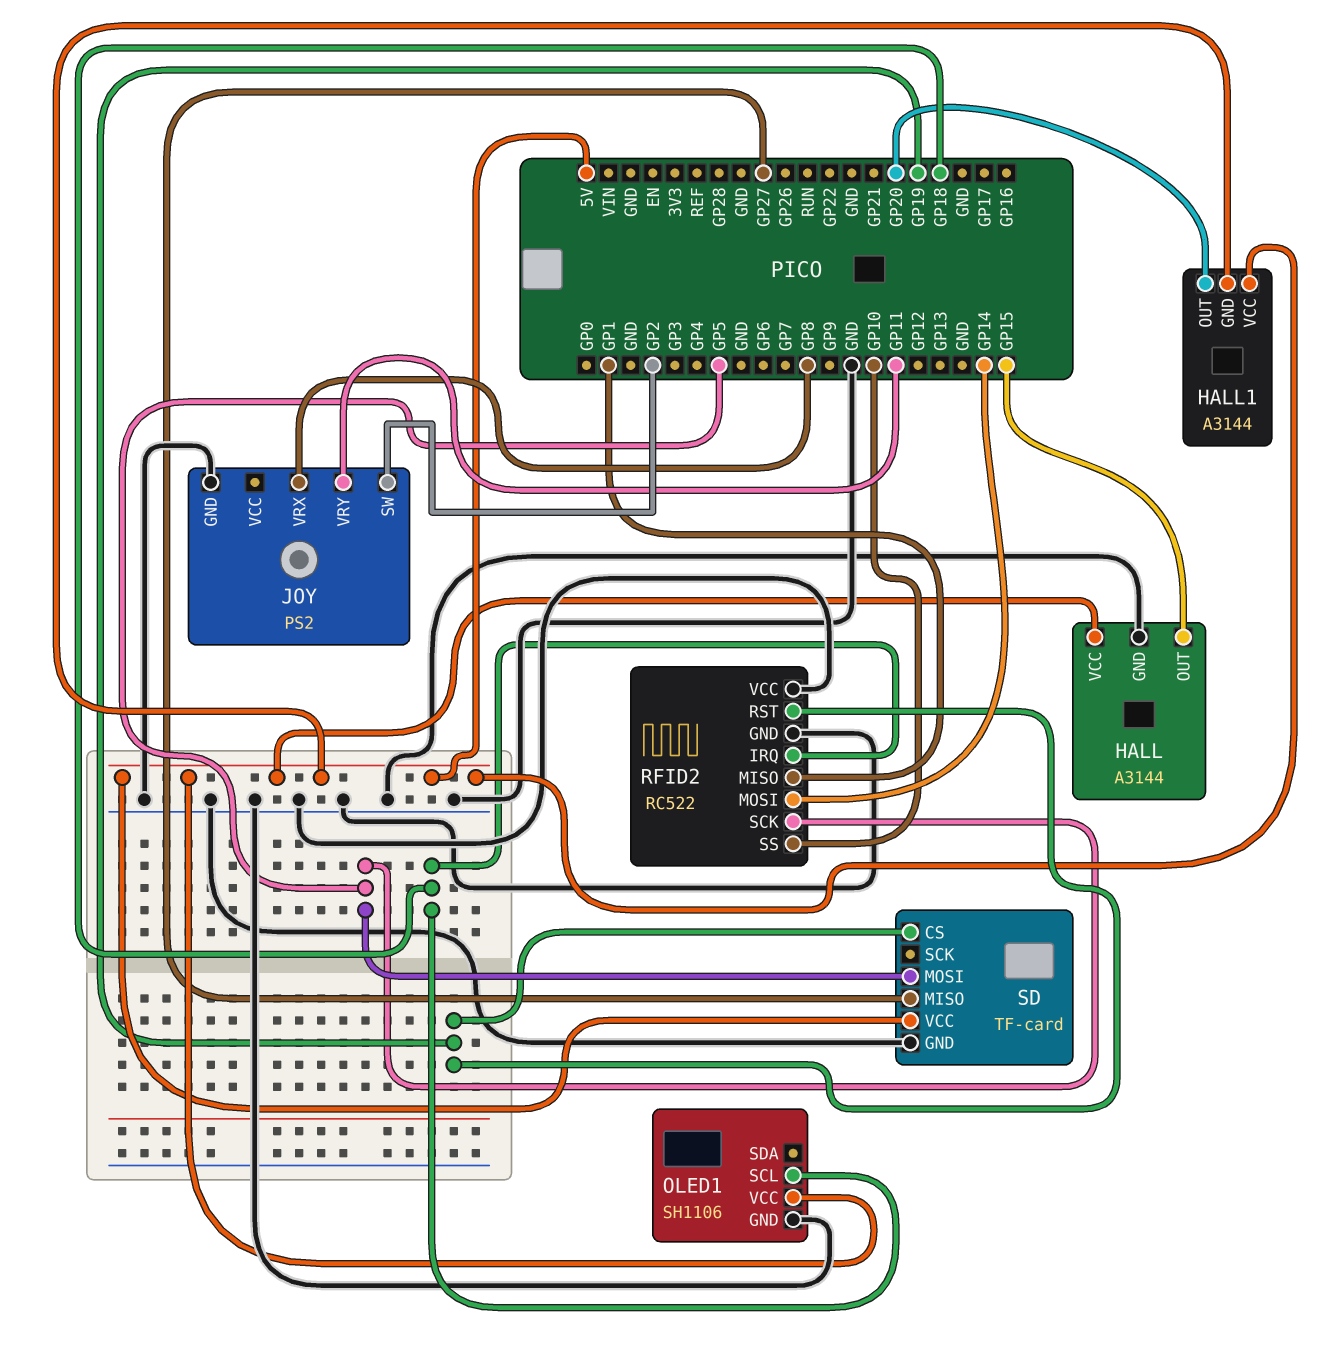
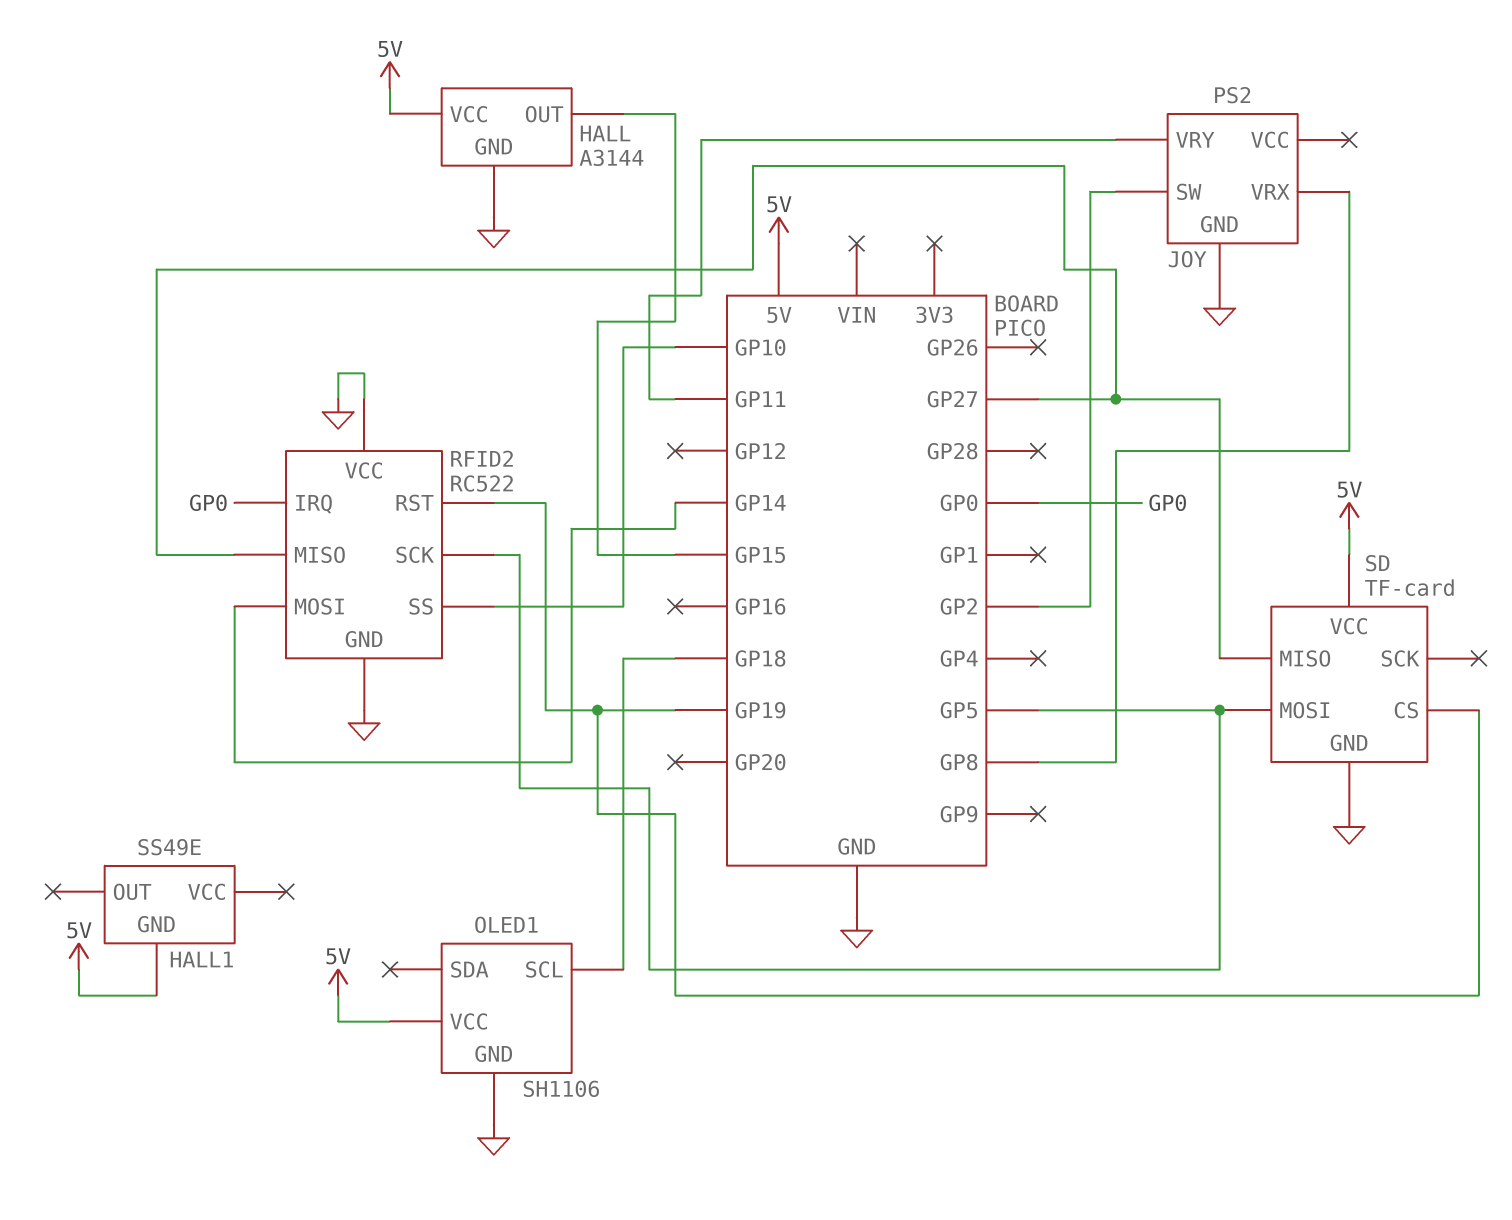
HALL1: A3144 -> SS49E
HALL1 pin OUT: GP20 -> none
HALL1 pin VCC: 5V -> none
RFID2 pin IRQ: GP18 -> GP0
RFID2 pin MISO: GP1 -> GP27

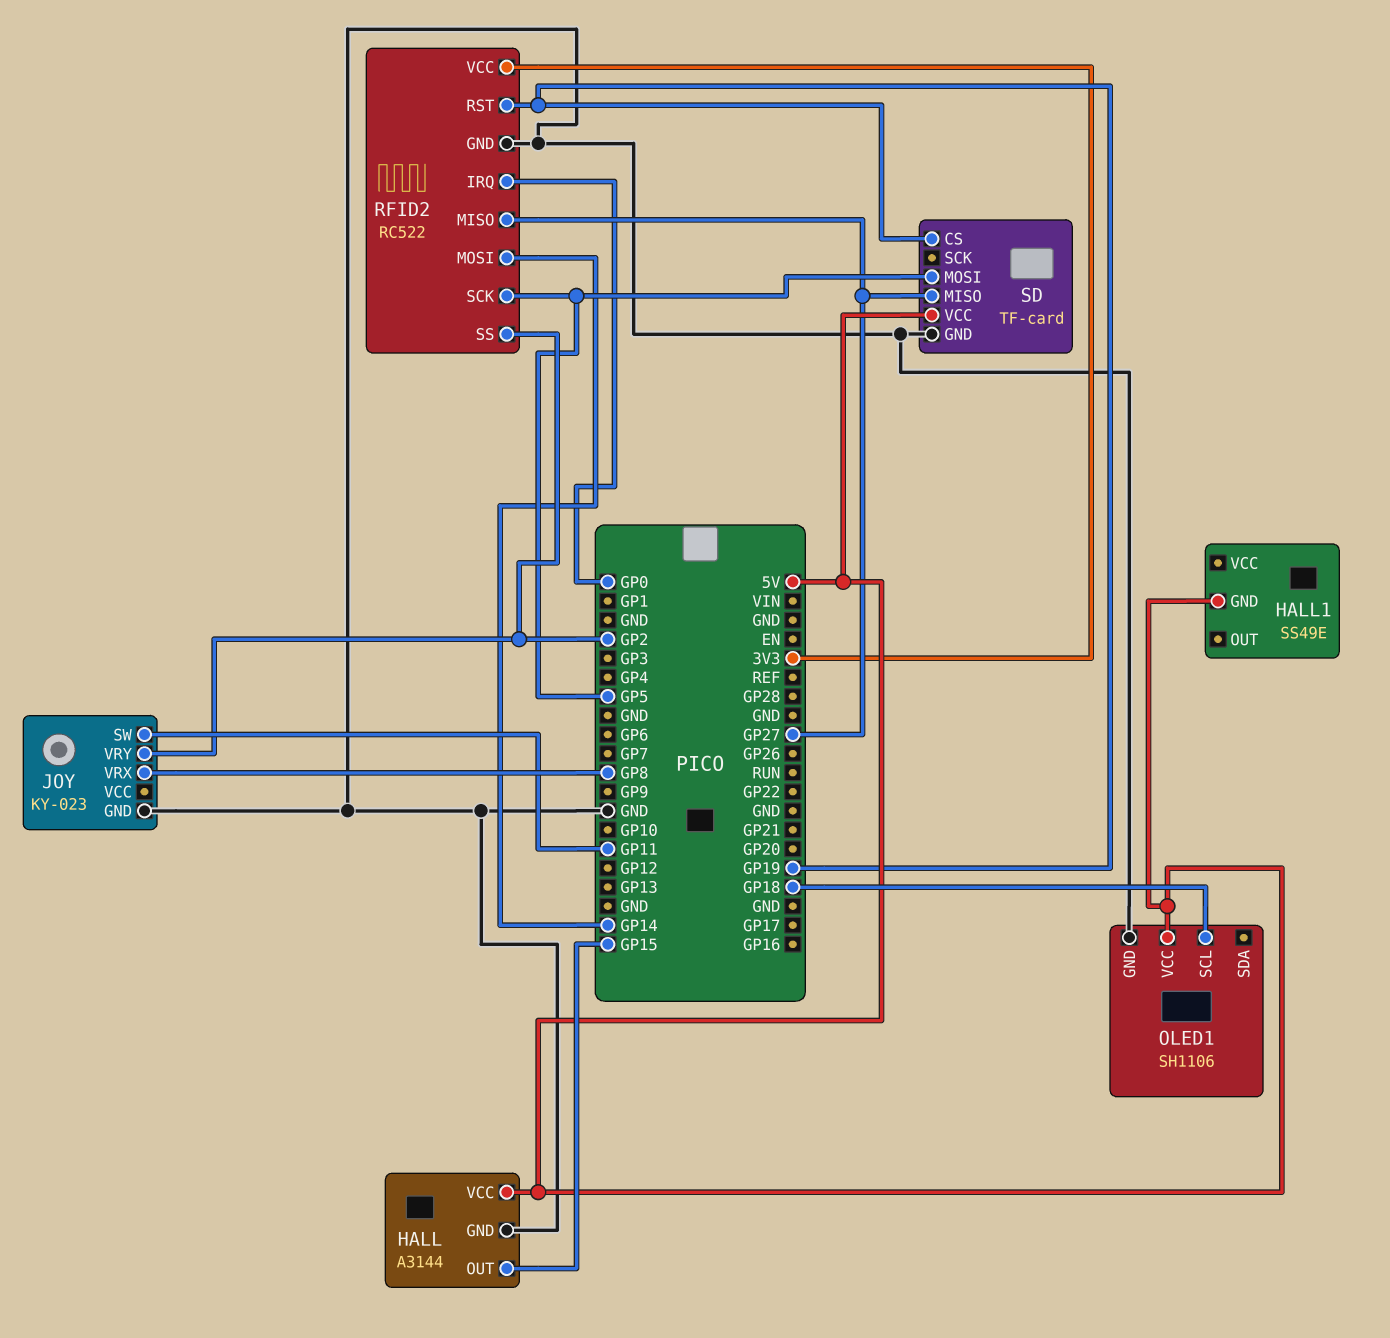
JOY: PS2 -> KY-023
JOY pin SW: GP2 -> GP11
JOY pin VRY: GP11 -> GP2
RFID2 pin SS: GP10 -> GP2
RFID2 pin VCC: GND -> 3V3

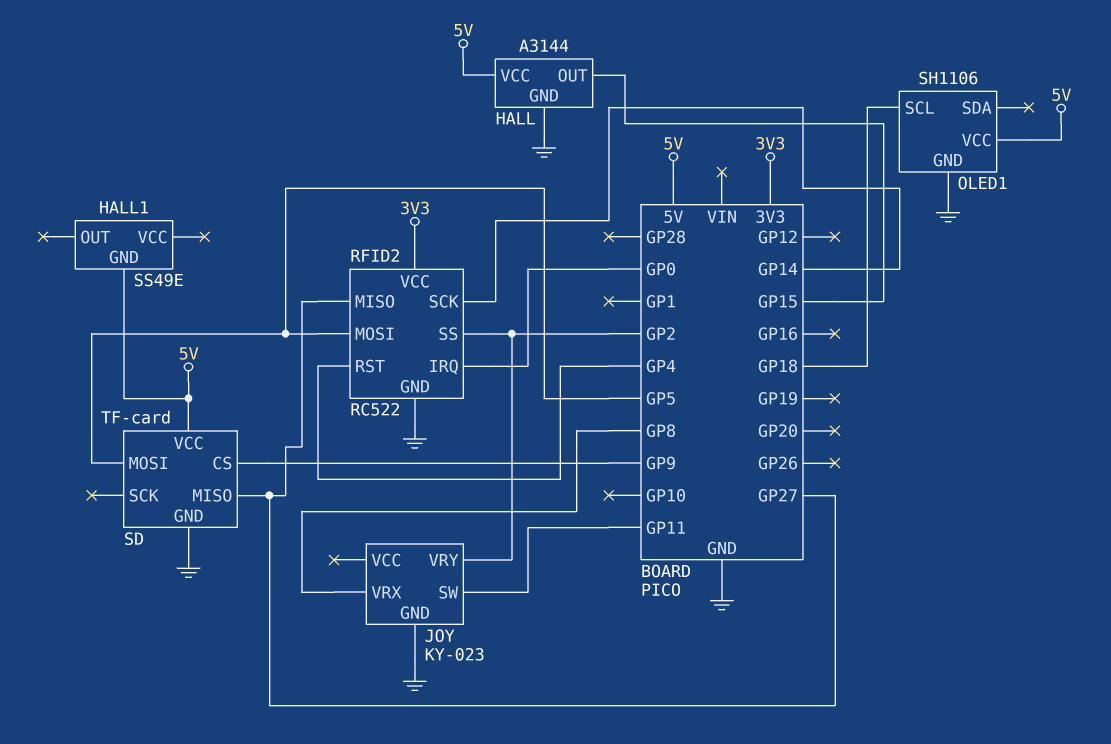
RFID2 pin MOSI: GP14 -> GP5
RFID2 pin RST: GP19 -> GP4
RFID2 pin SCK: GP5 -> GP14
SD pin CS: GP19 -> GP9

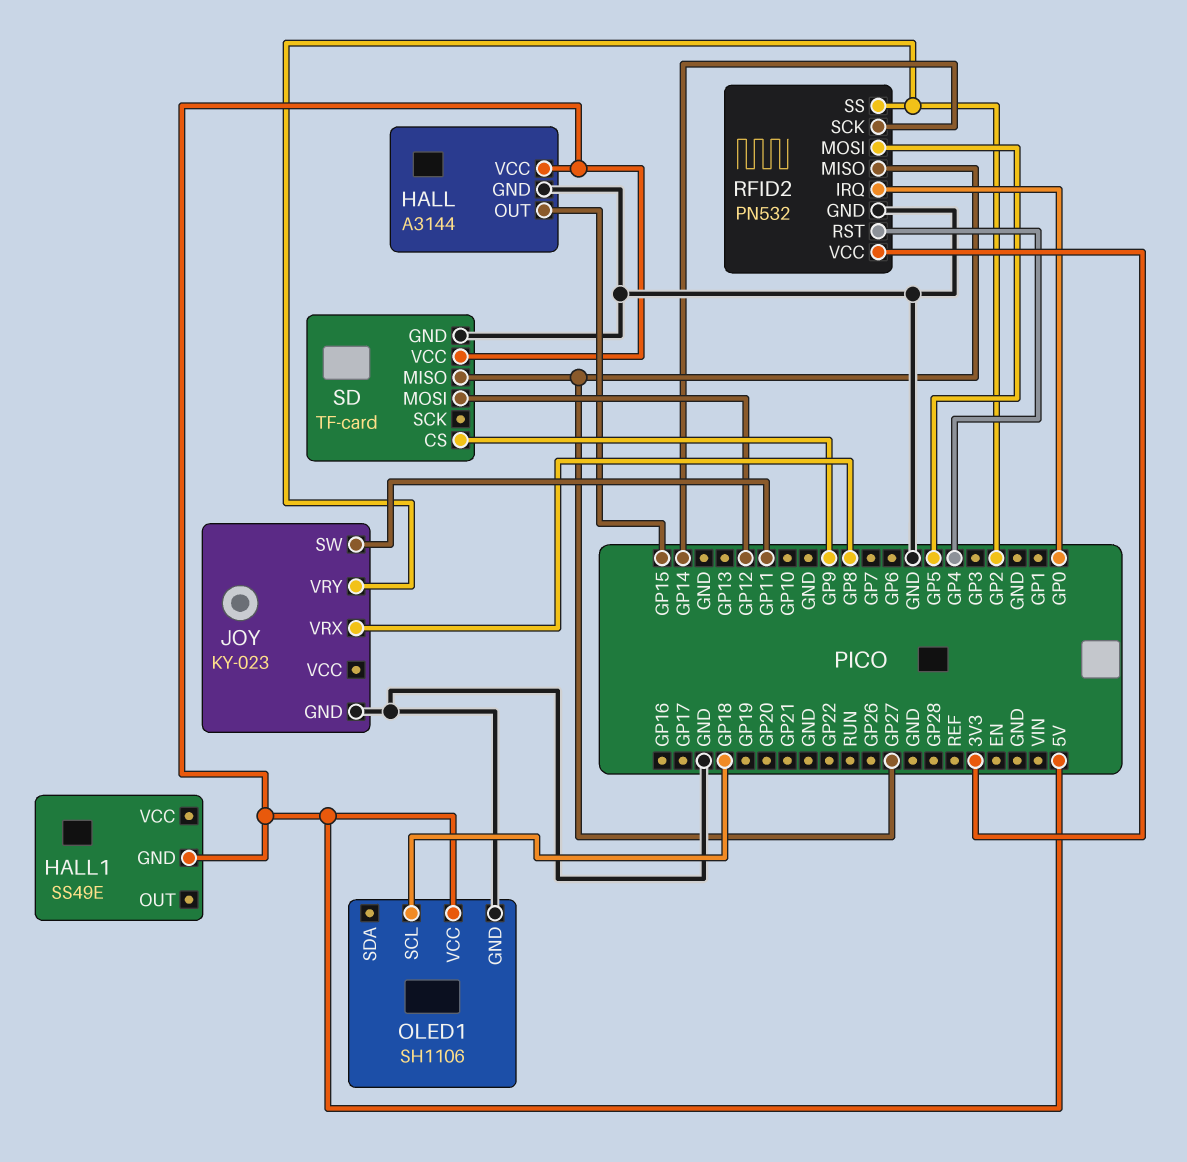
RFID2: RC522 -> PN532
SD pin MOSI: GP5 -> GP12

